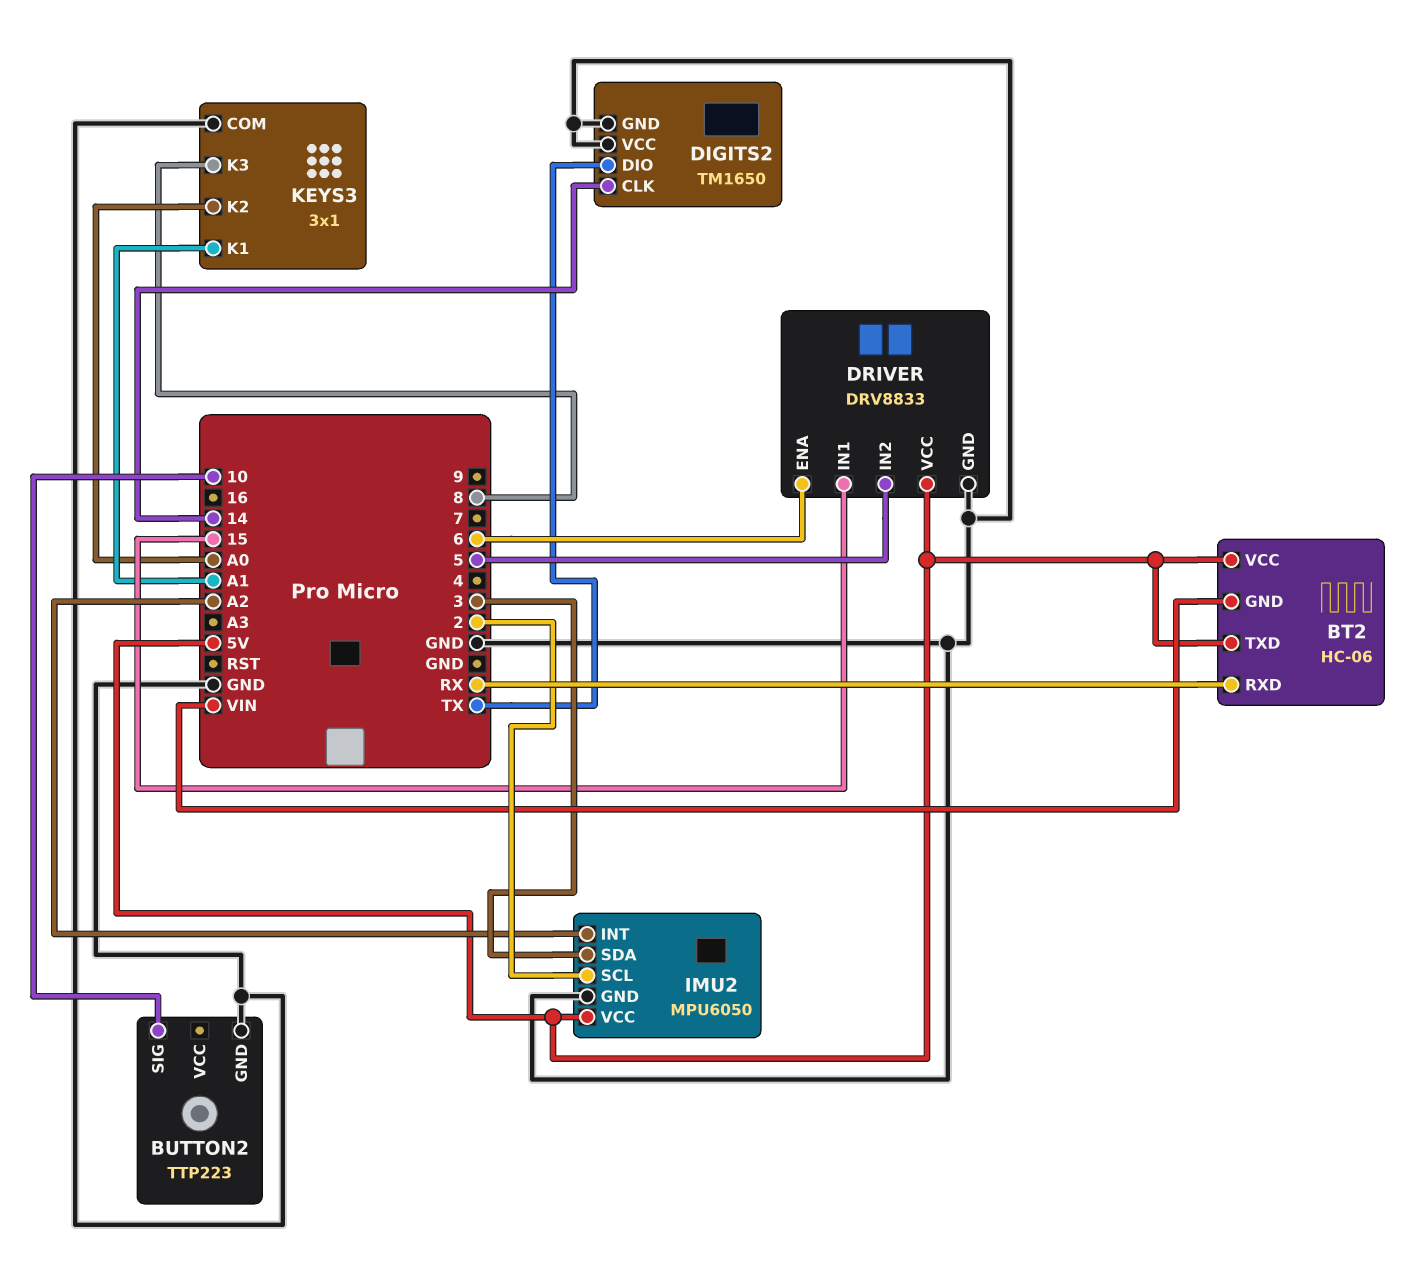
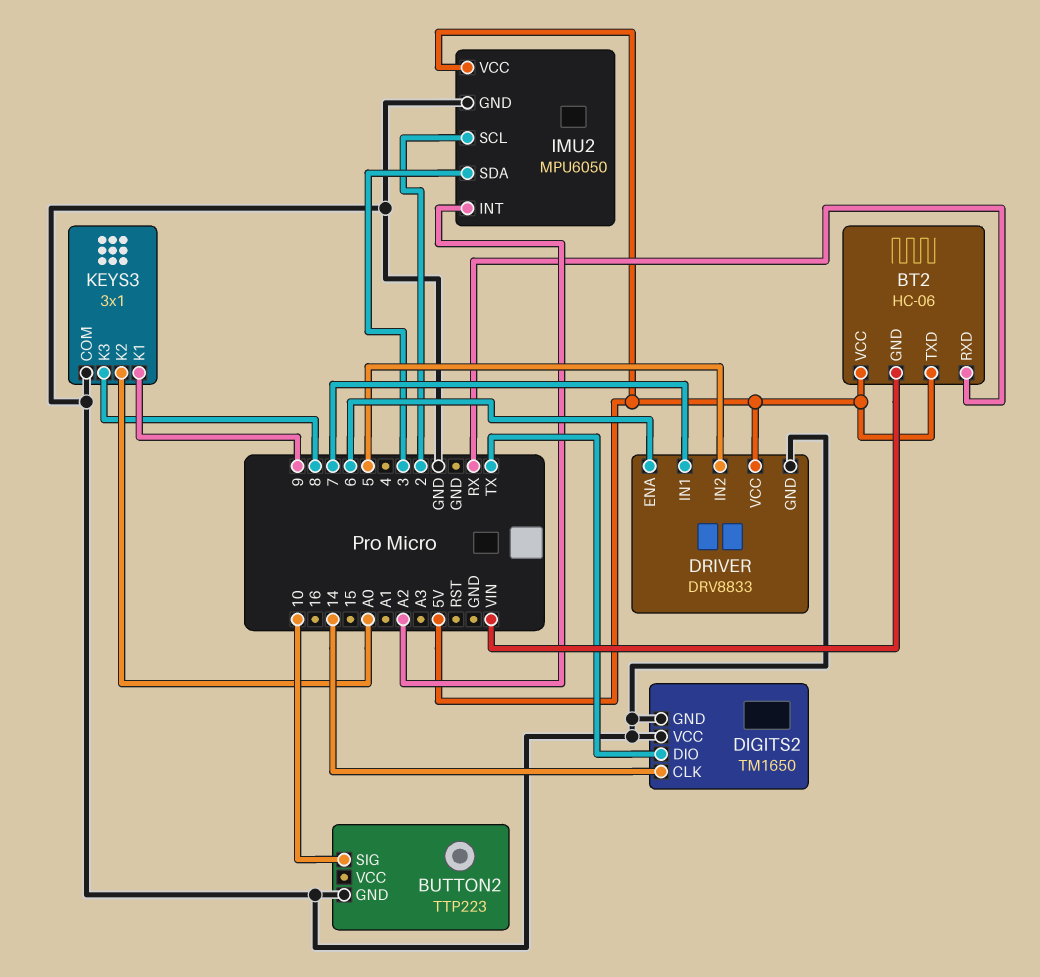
DRIVER pin IN1: 15 -> 7
KEYS3 pin K1: A1 -> 9

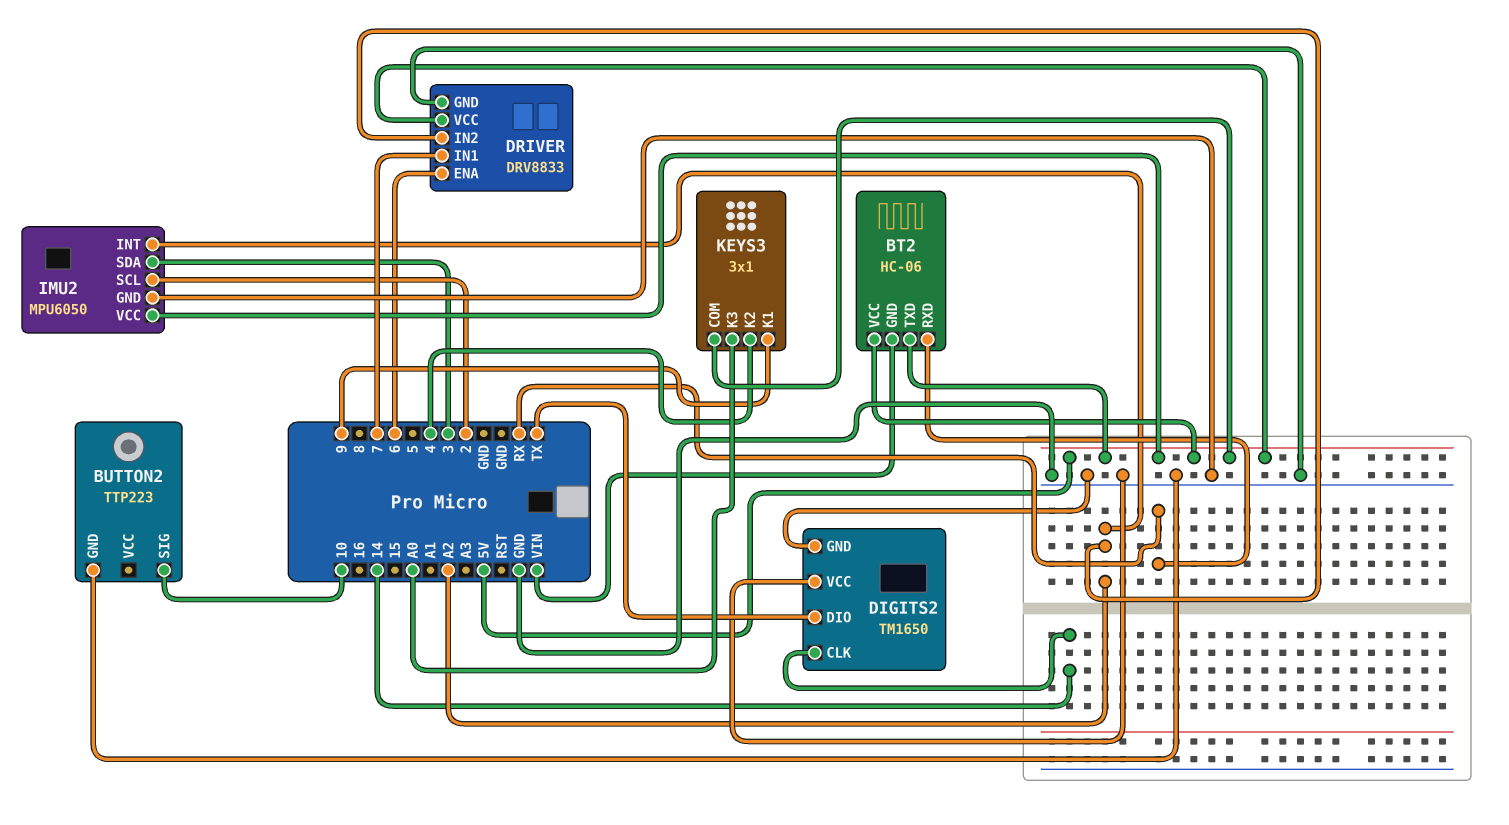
DRIVER pin IN2: 5 -> A2
KEYS3 pin COM: GND -> 5V
KEYS3 pin K2: A0 -> 4
KEYS3 pin K3: 8 -> A0

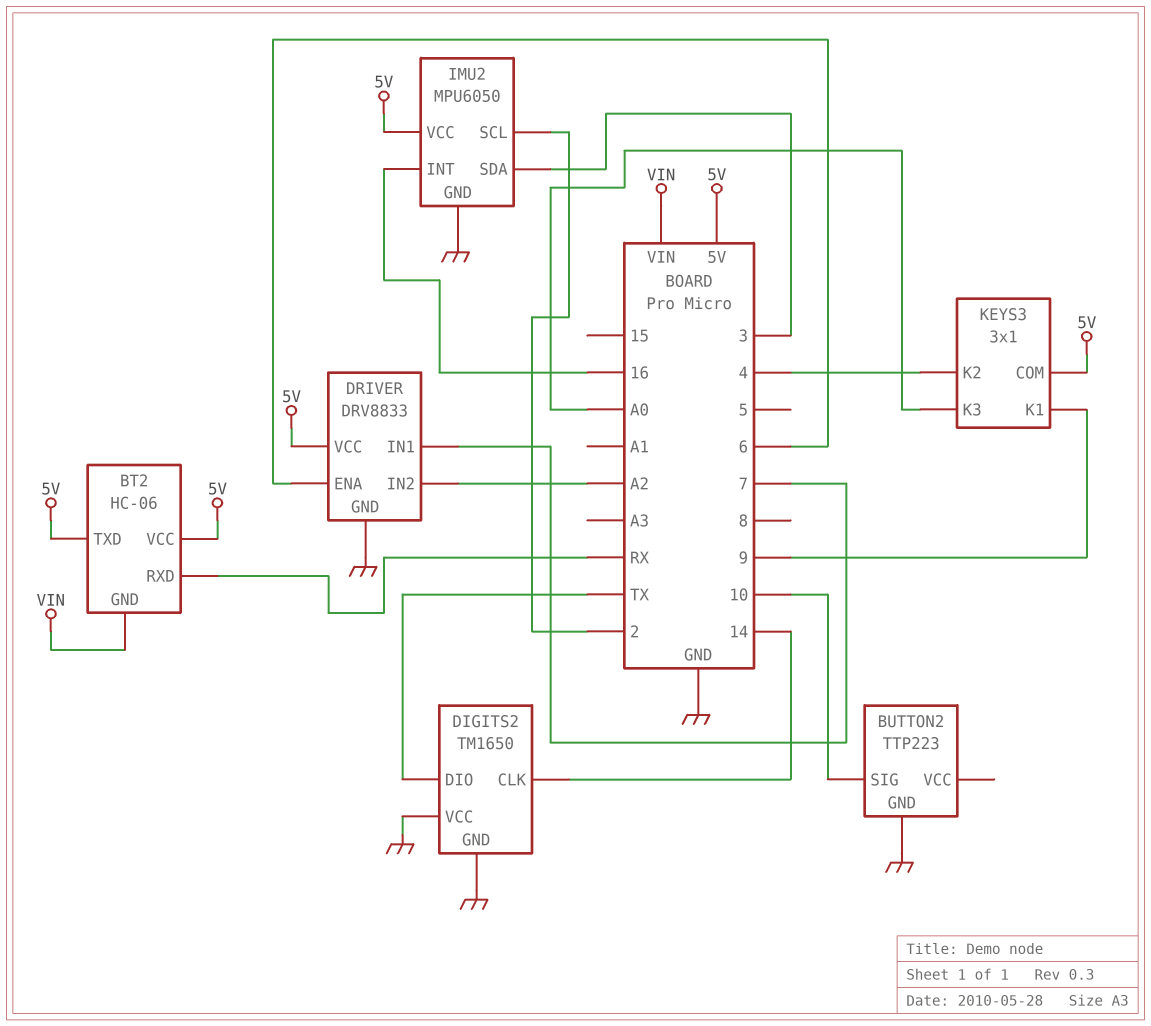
IMU2 pin INT: A2 -> 16

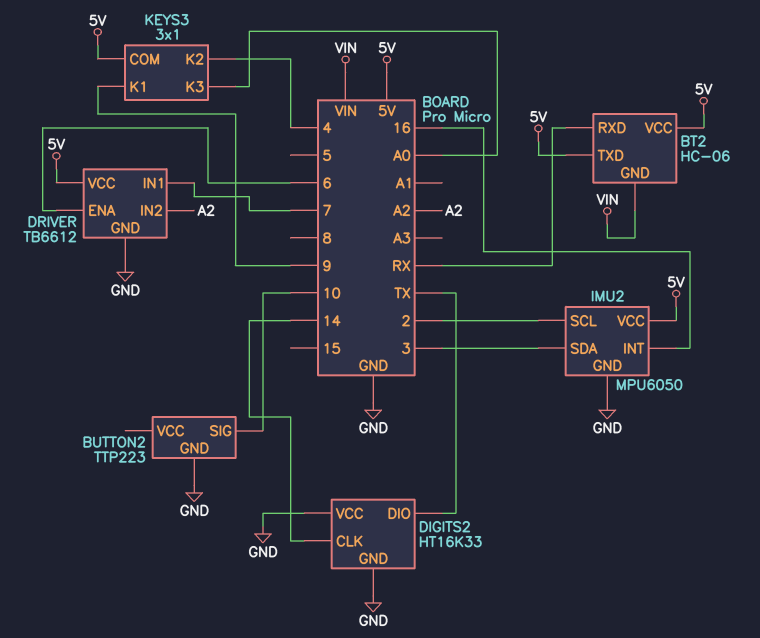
DIGITS2: TM1650 -> HT16K33
DRIVER: DRV8833 -> TB6612

